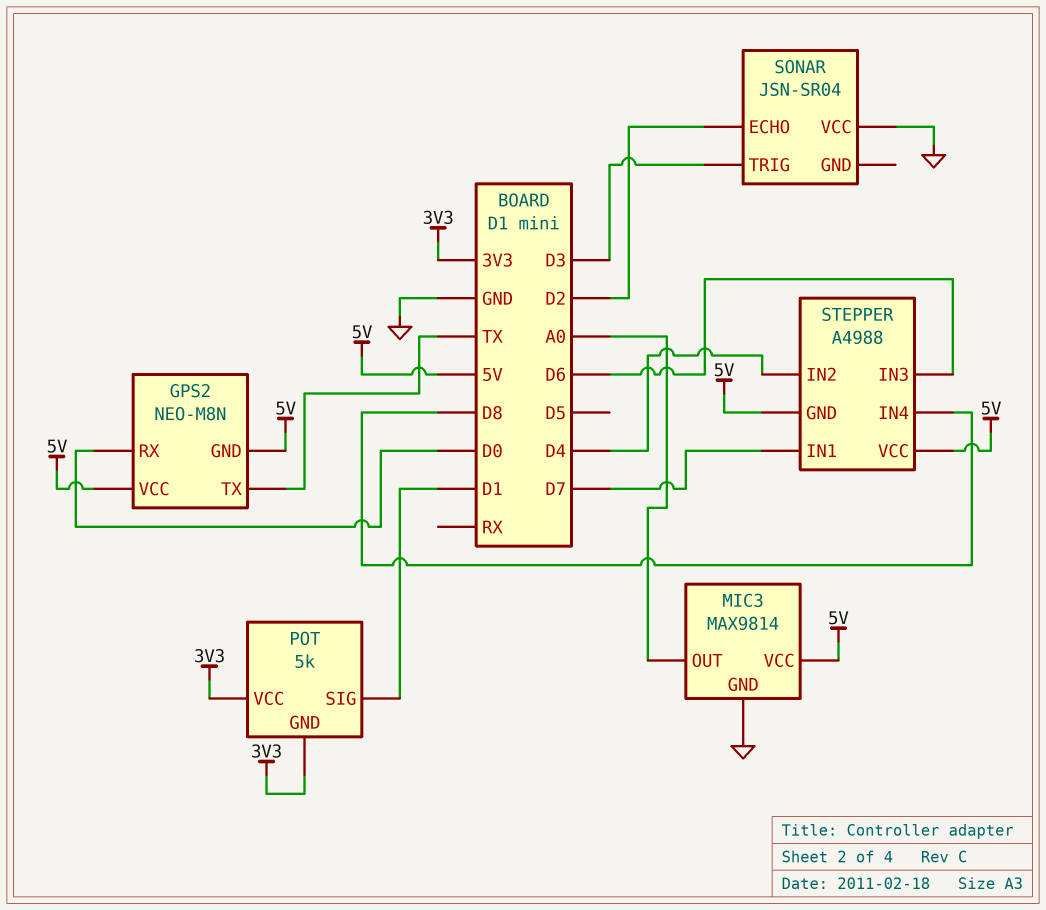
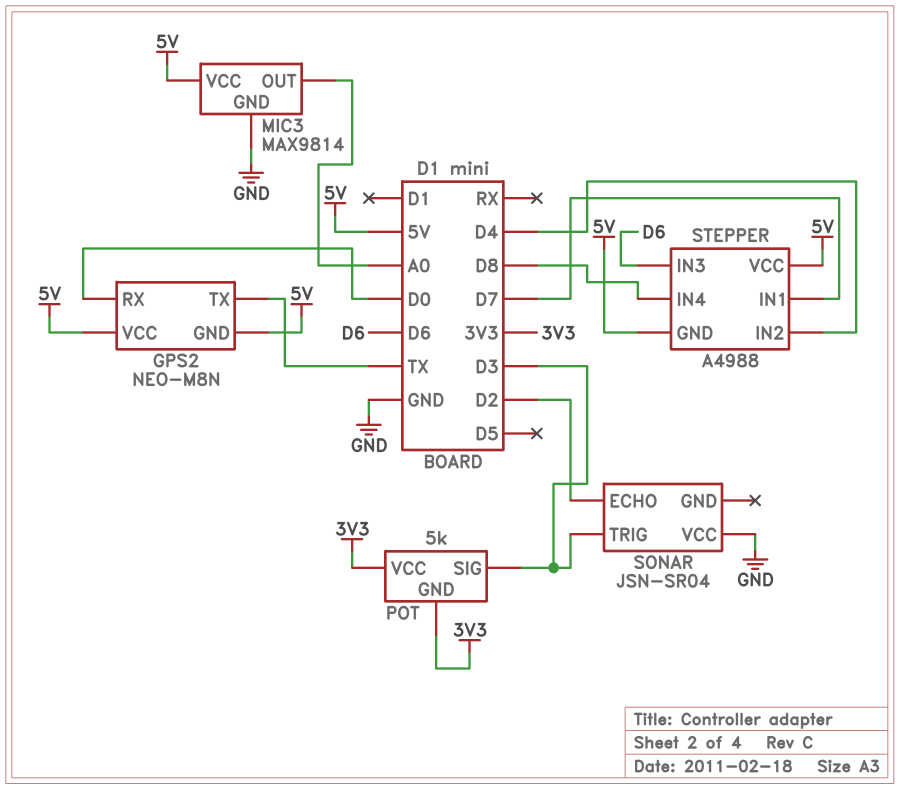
POT pin SIG: D1 -> D3

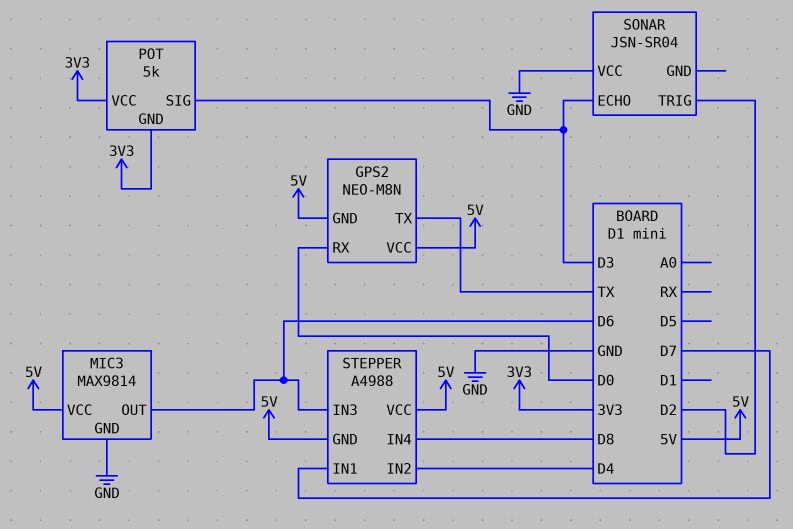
MIC3 pin OUT: A0 -> D6
SONAR pin ECHO: D2 -> D3
SONAR pin TRIG: D3 -> D2

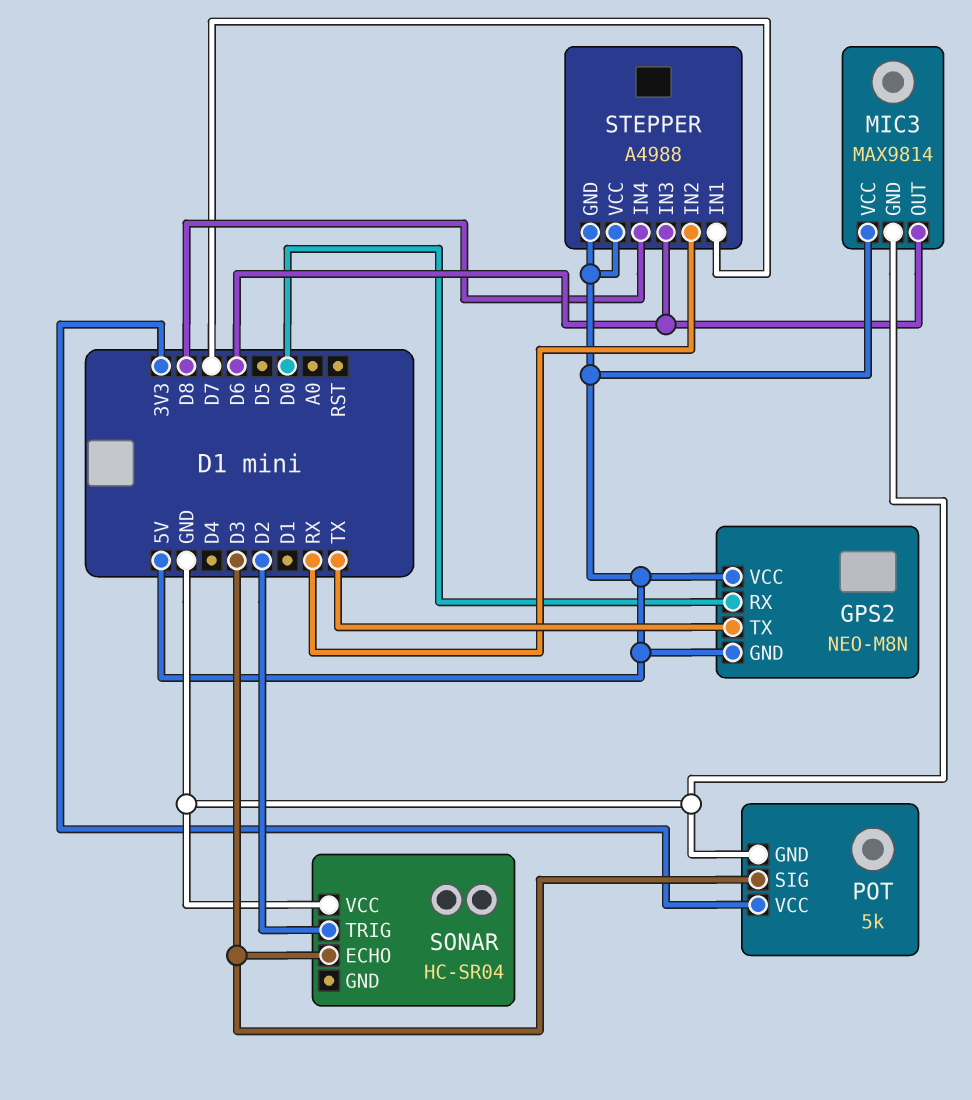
POT pin GND: 3V3 -> GND
SONAR: JSN-SR04 -> HC-SR04
STEPPER pin IN2: D4 -> RX

